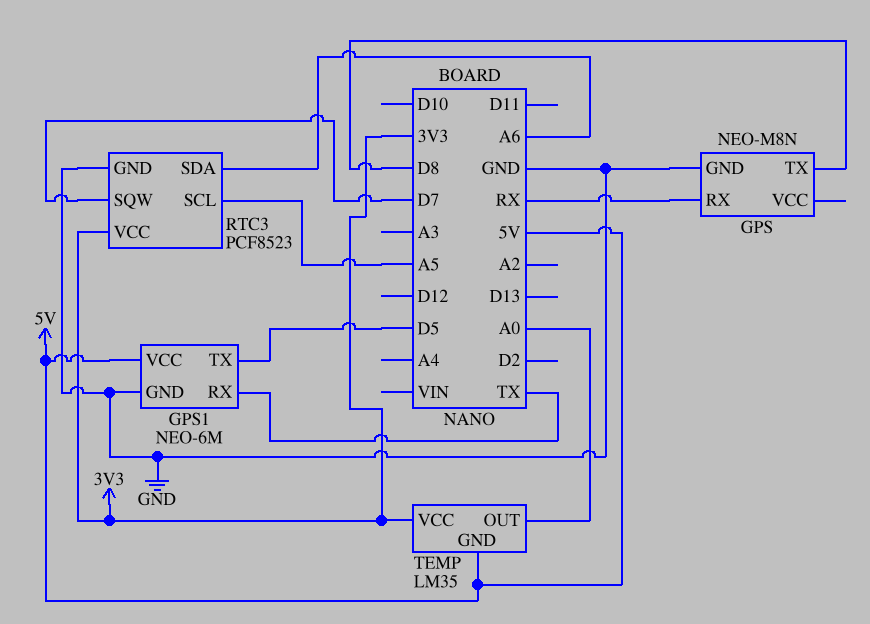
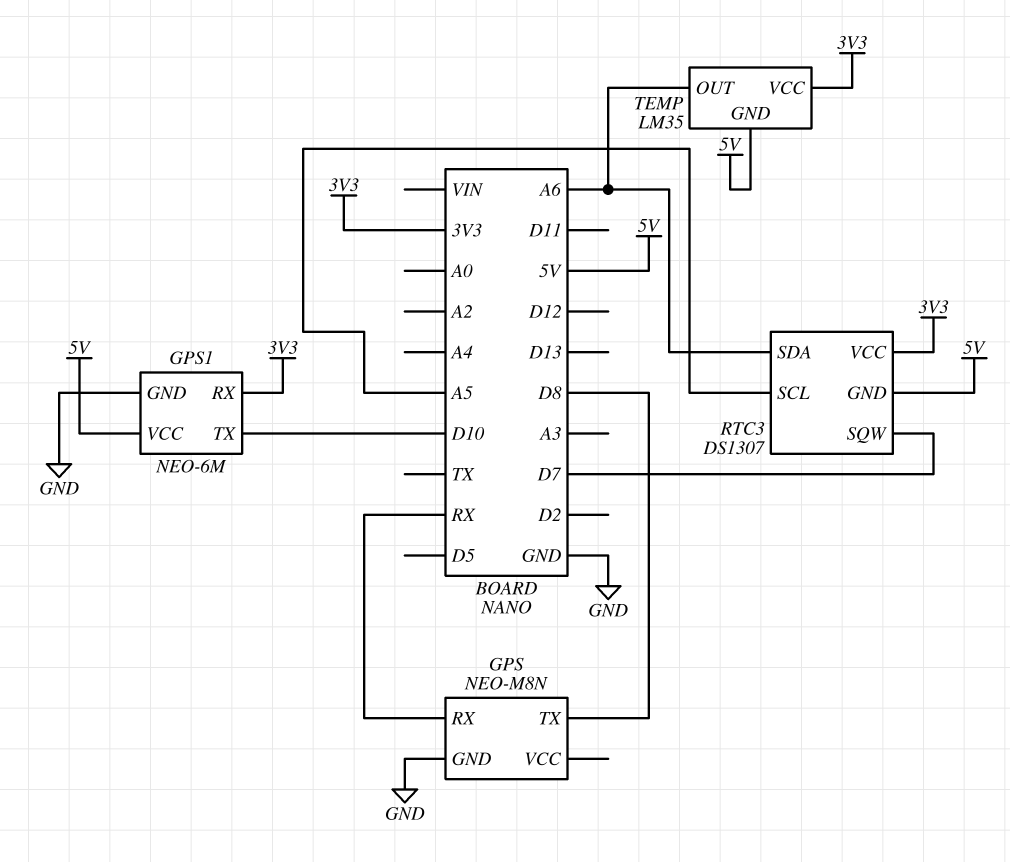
GPS1 pin RX: TX -> 3V3
GPS1 pin TX: D5 -> D10
RTC3: PCF8523 -> DS1307
RTC3 pin GND: GND -> 5V
TEMP pin OUT: A0 -> A6

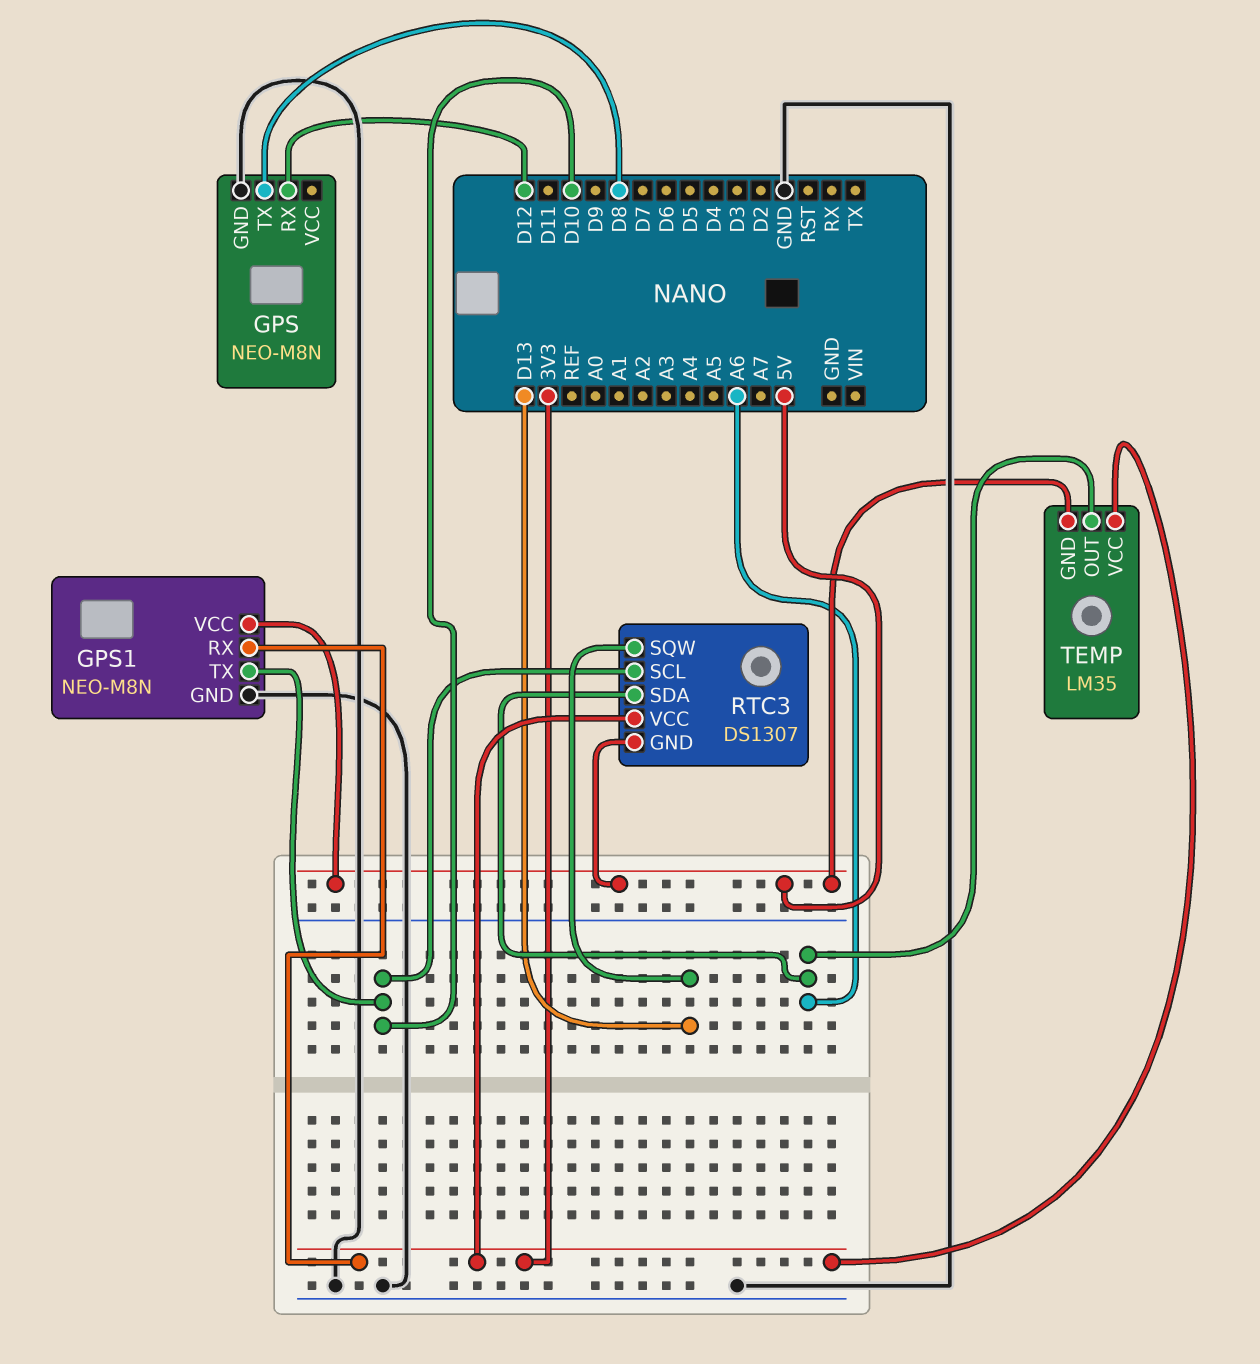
GPS pin RX: RX -> D12
GPS1: NEO-6M -> NEO-M8N
RTC3 pin SCL: A5 -> D10
RTC3 pin SQW: D7 -> D13

